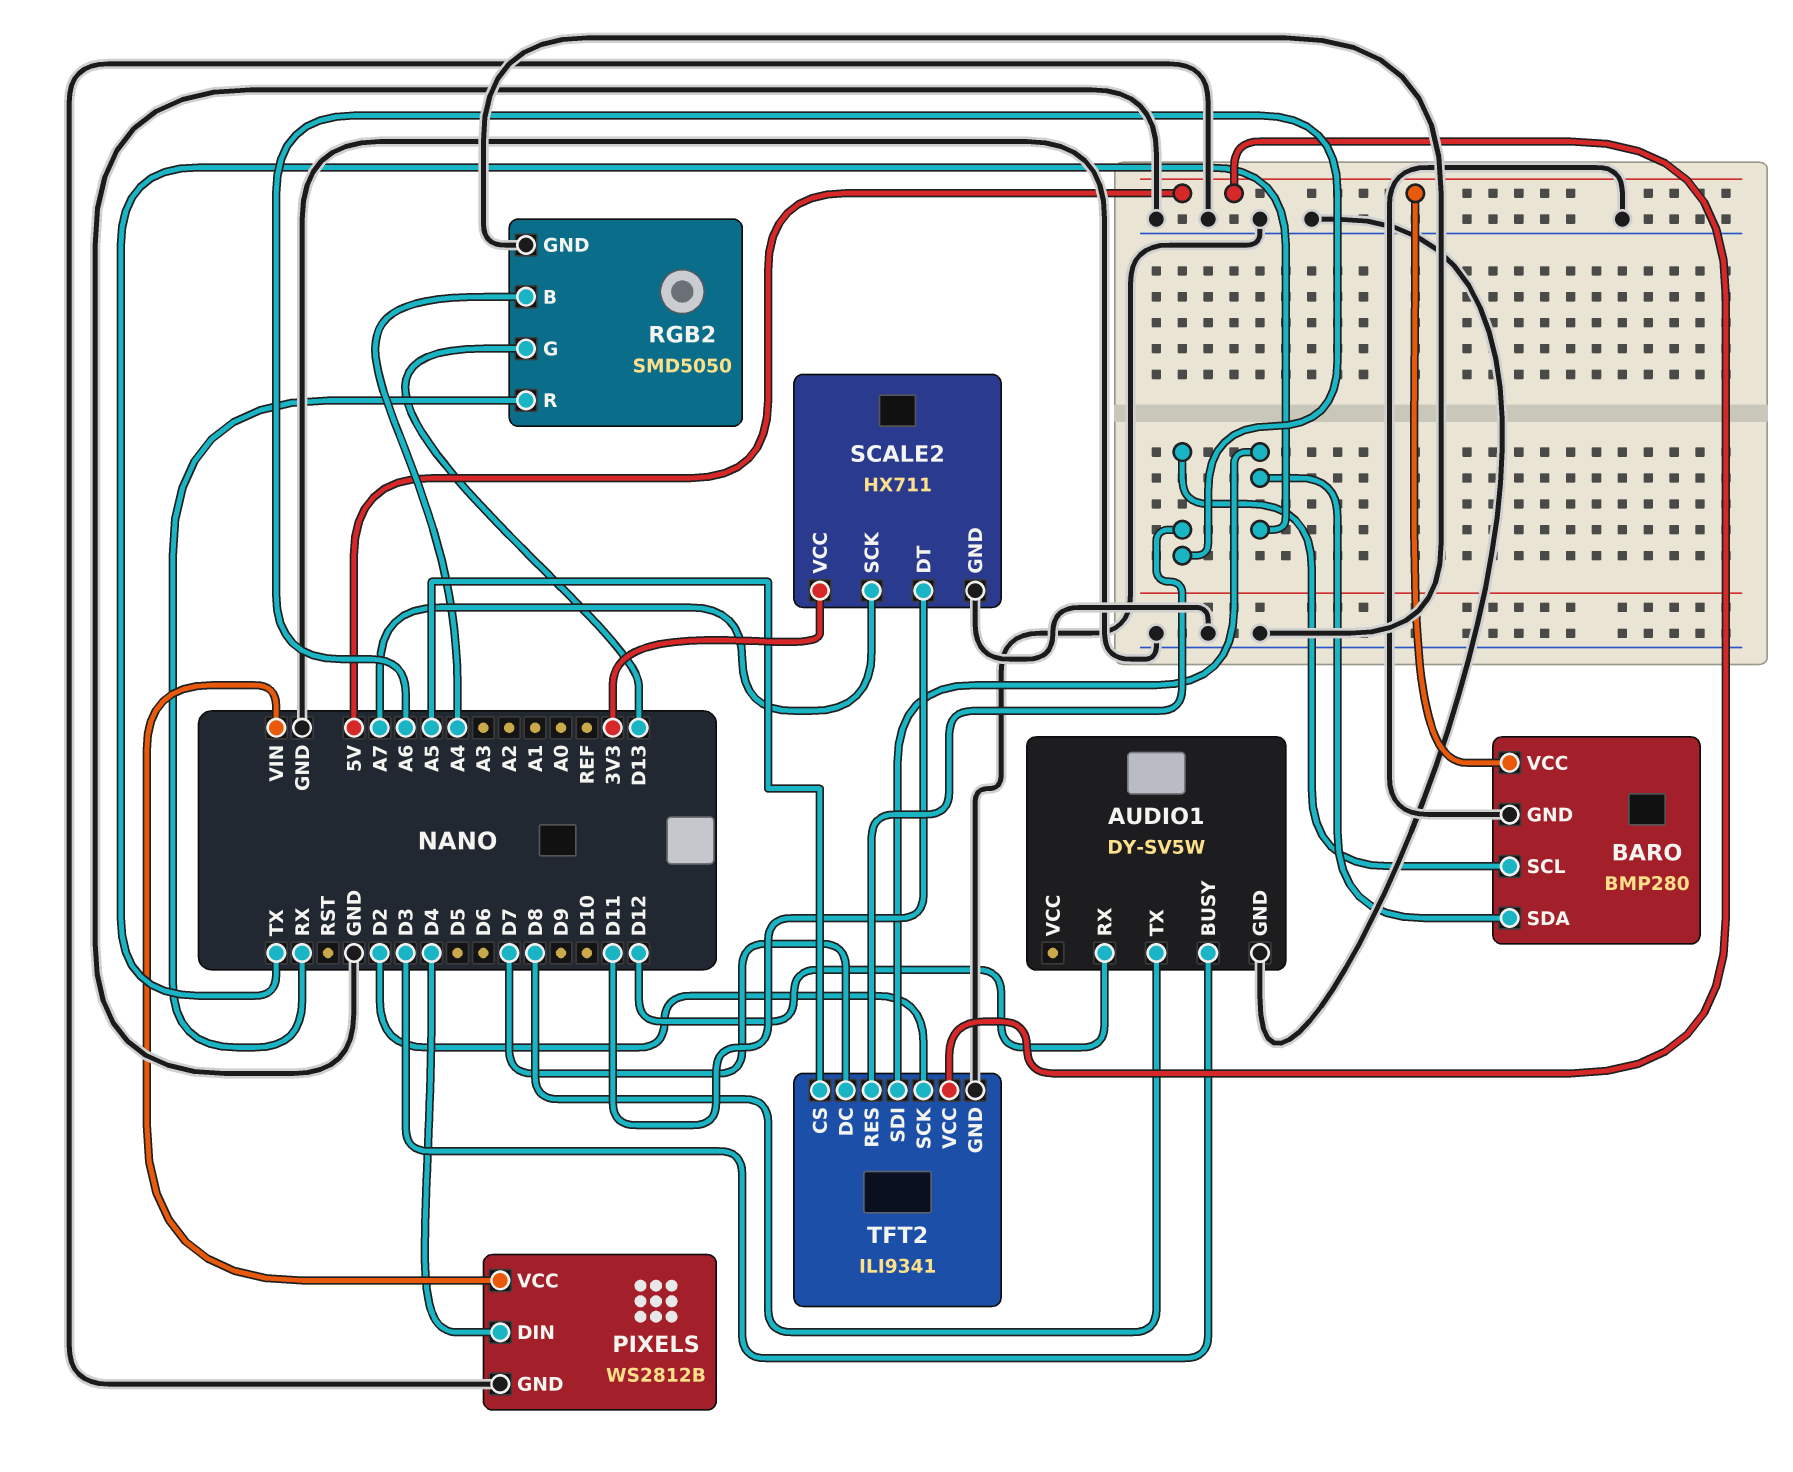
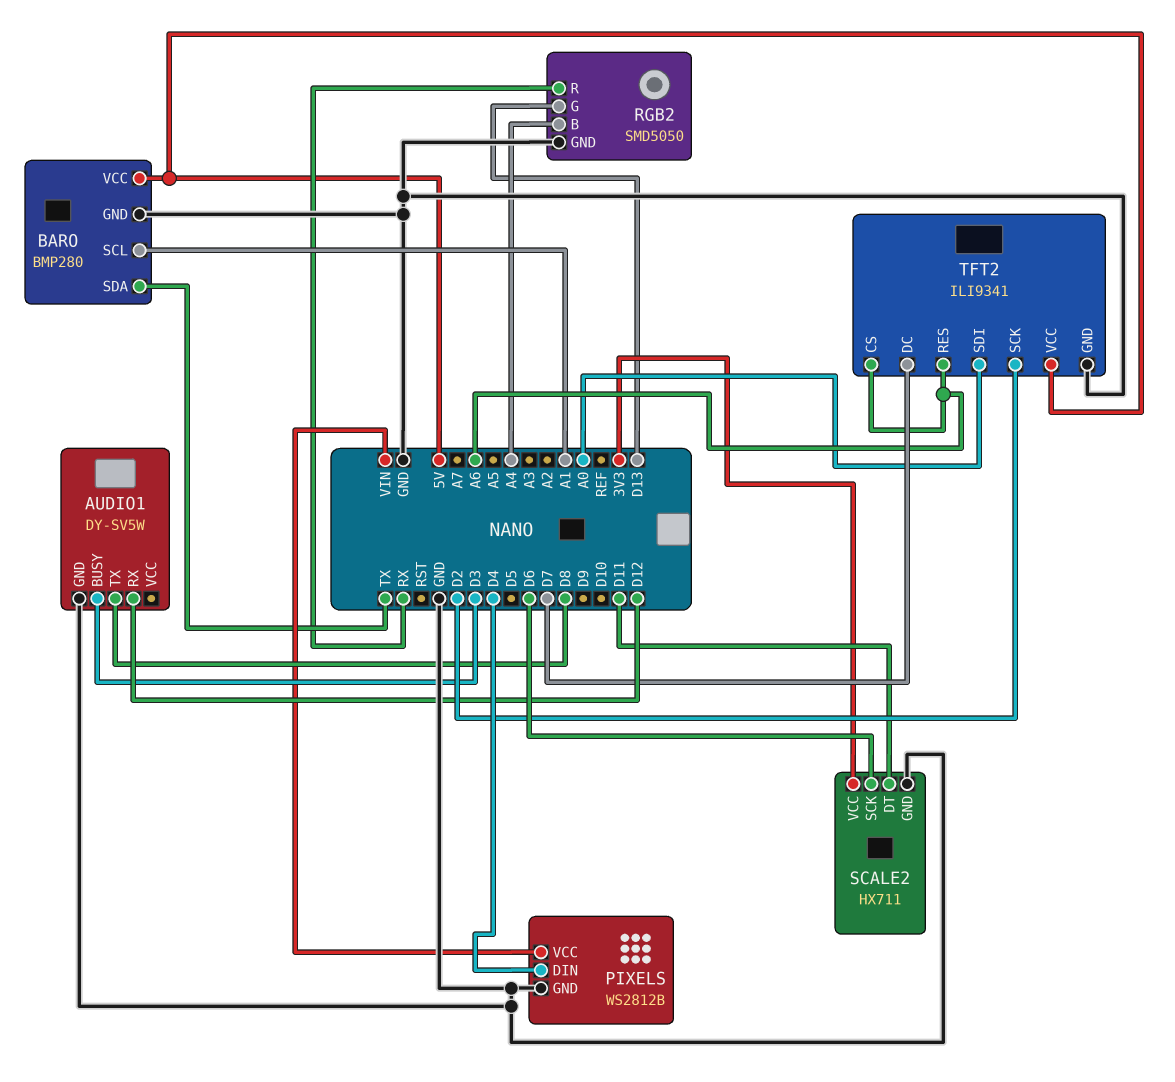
BARO pin SCL: A6 -> A1
SCALE2 pin SCK: A7 -> D6
TFT2 pin CS: A5 -> A6
TFT2 pin SDI: TX -> A0

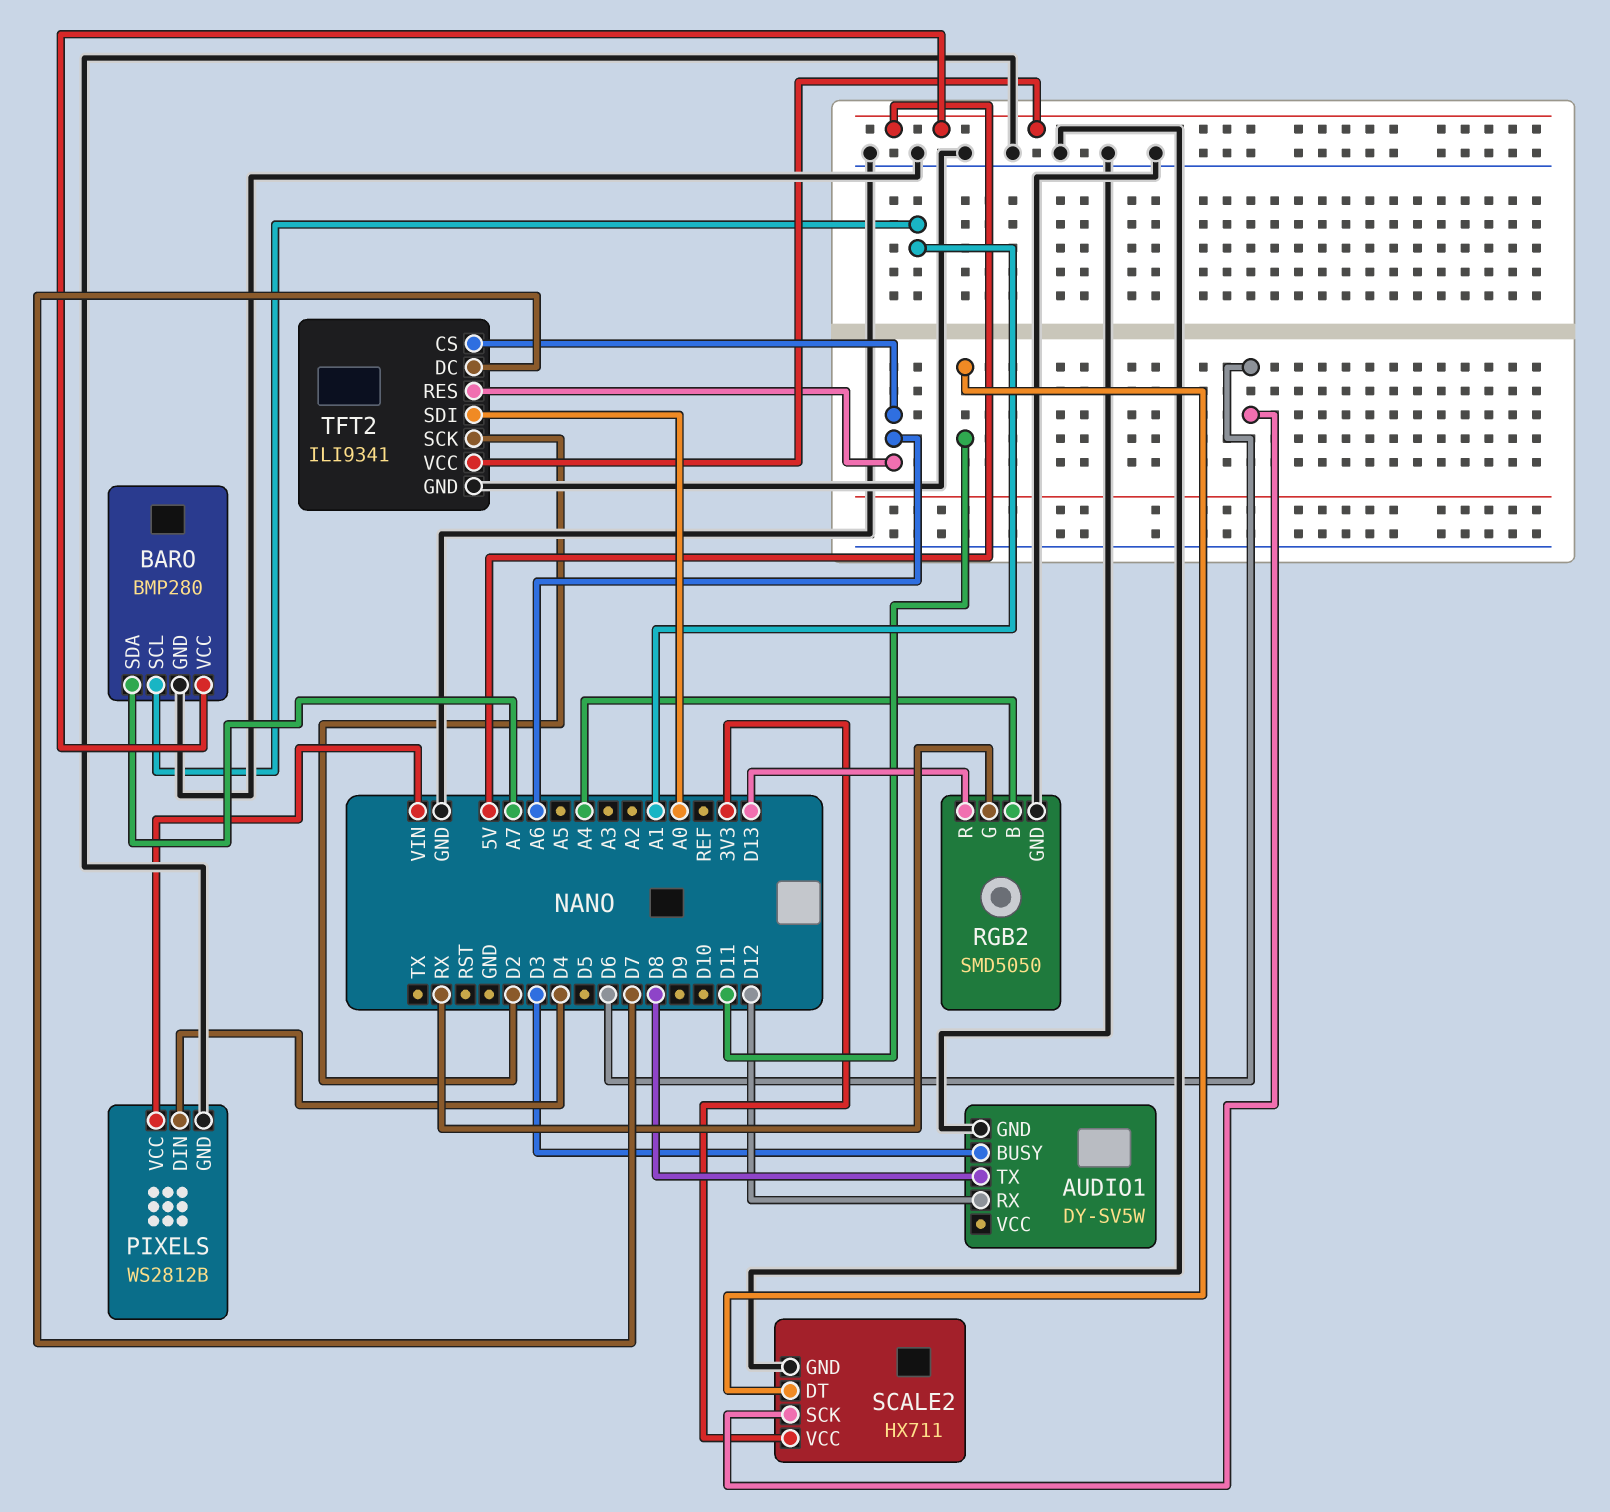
BARO pin SDA: TX -> A7
RGB2 pin G: D13 -> RX
RGB2 pin R: RX -> D13

